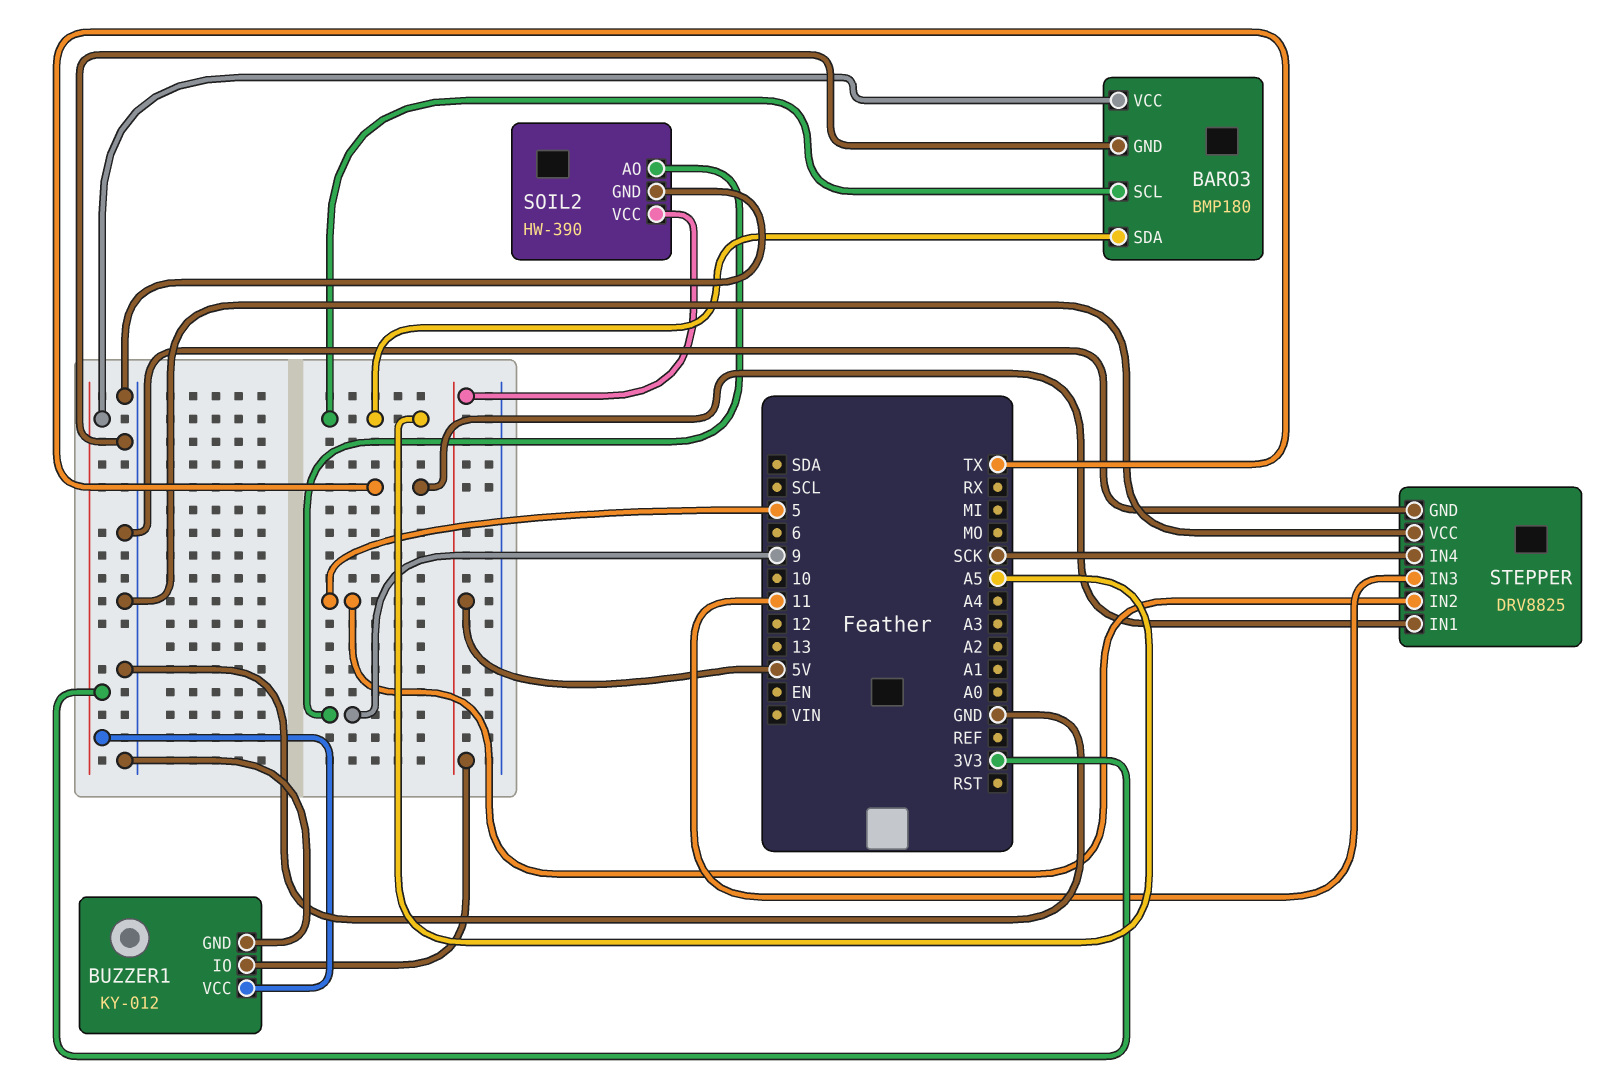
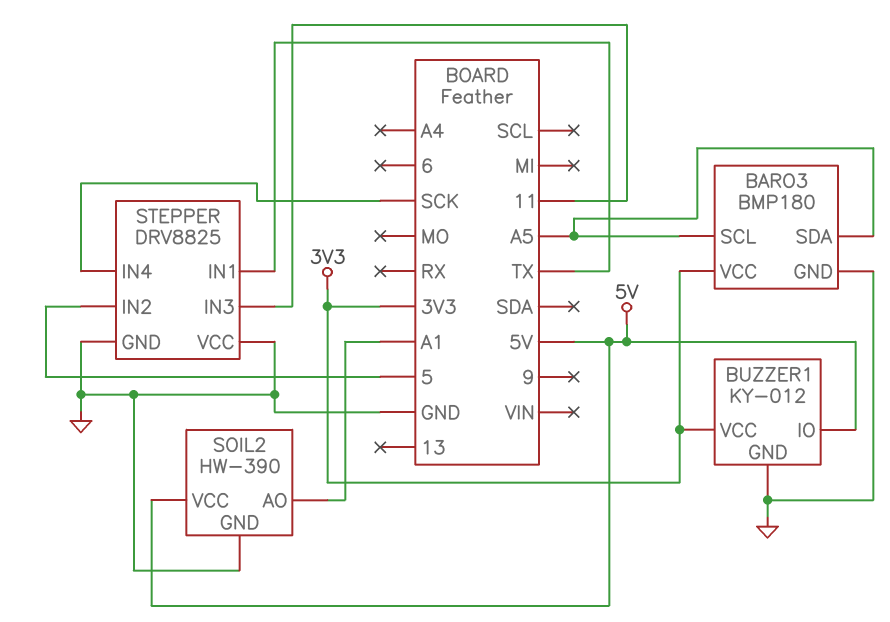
SOIL2 pin AO: 9 -> A1

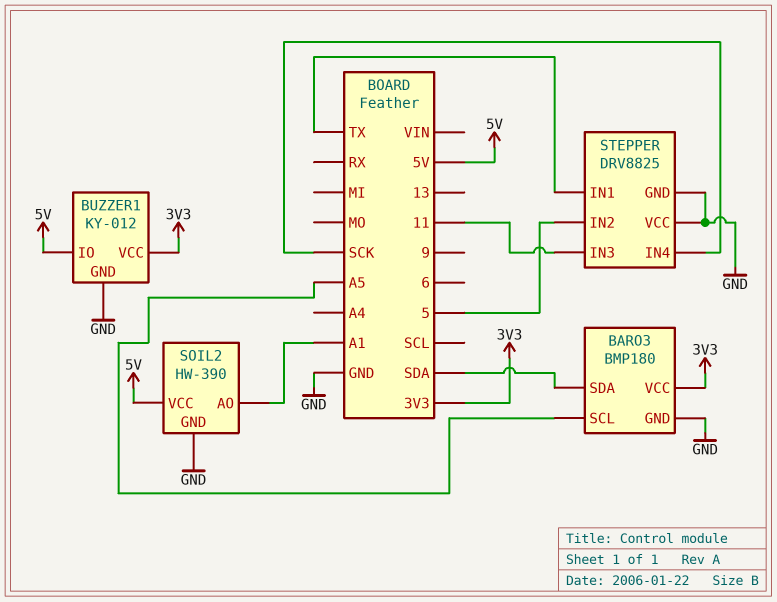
BARO3 pin SDA: A5 -> SDA

